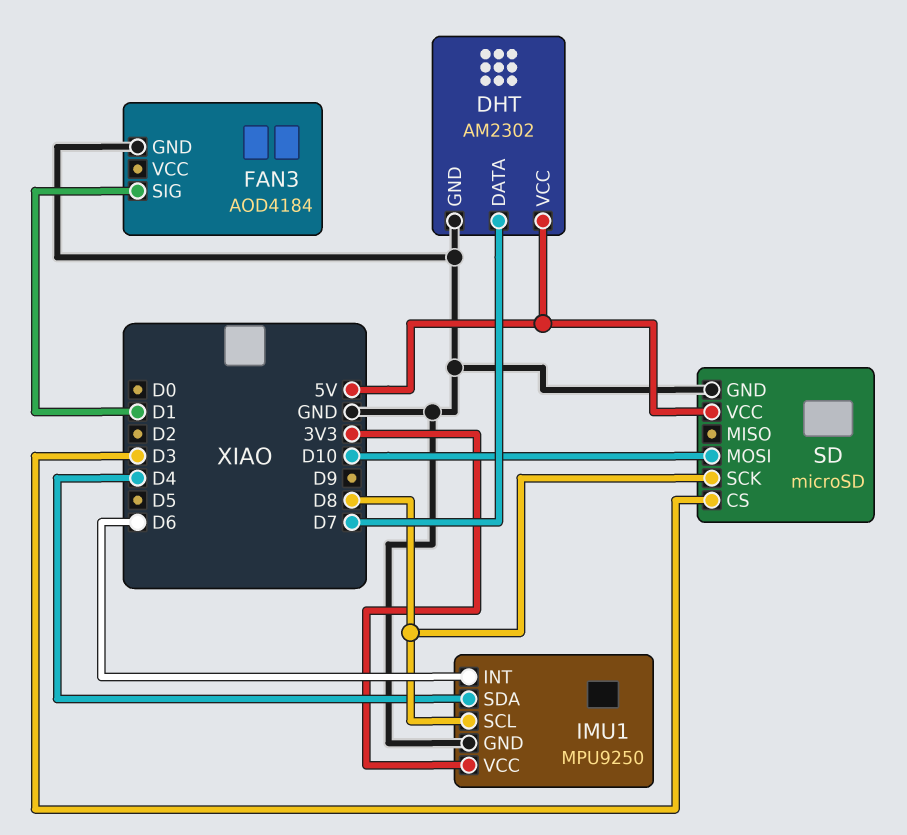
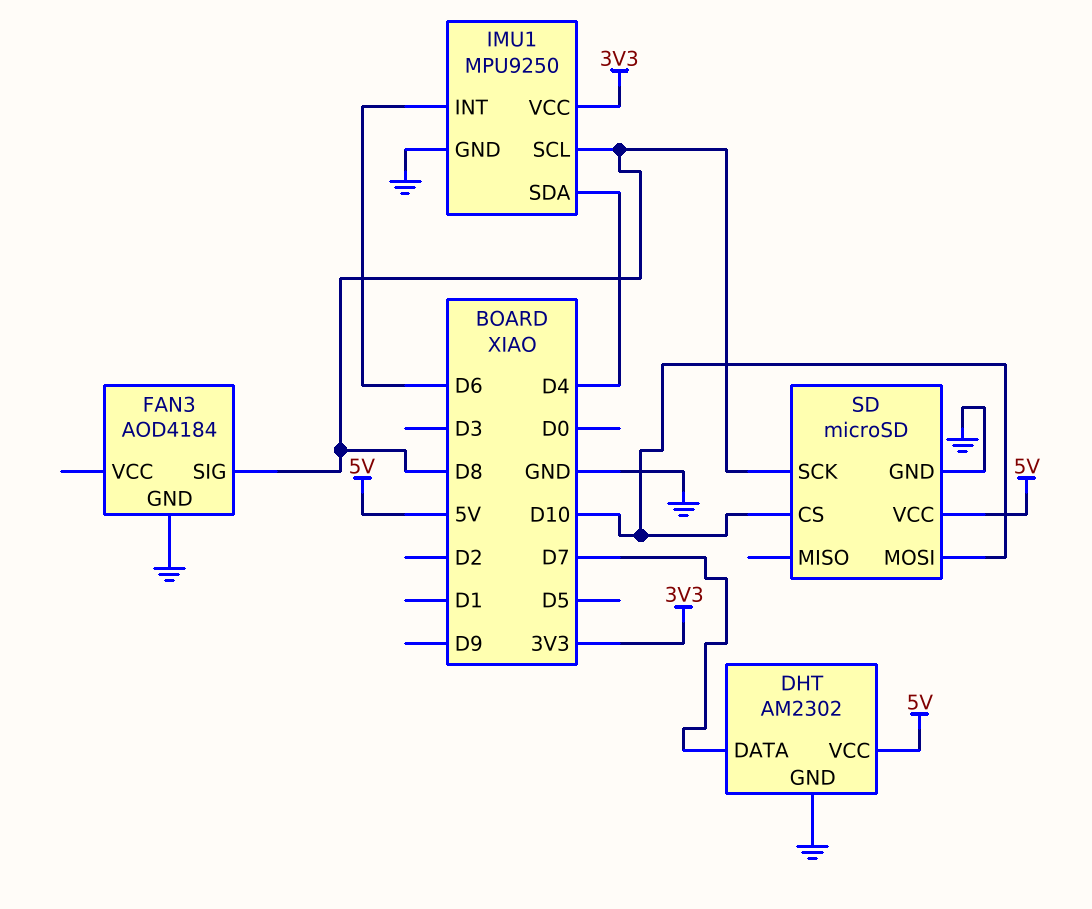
FAN3 pin SIG: D1 -> D8
SD pin CS: D3 -> D10

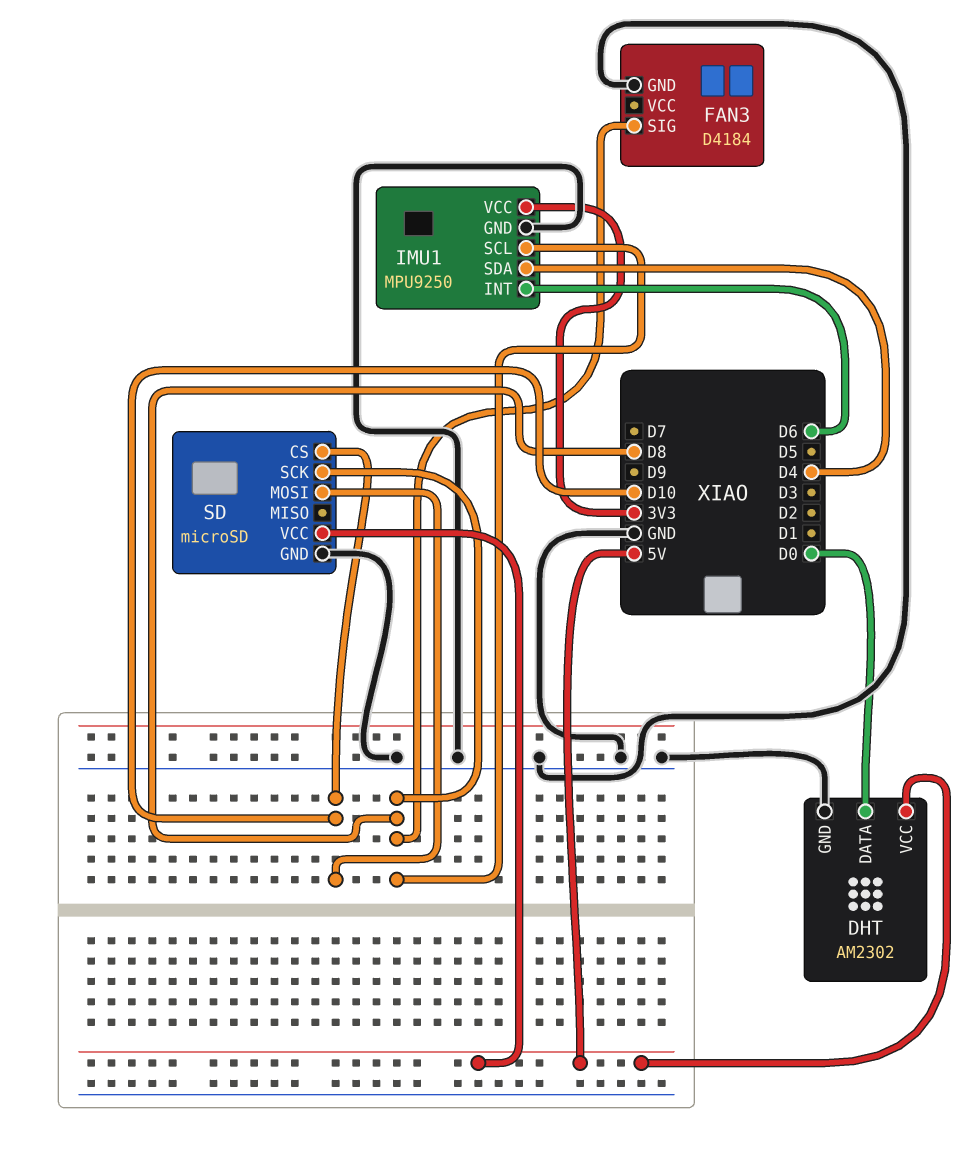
DHT pin DATA: D7 -> D0
FAN3: AOD4184 -> D4184

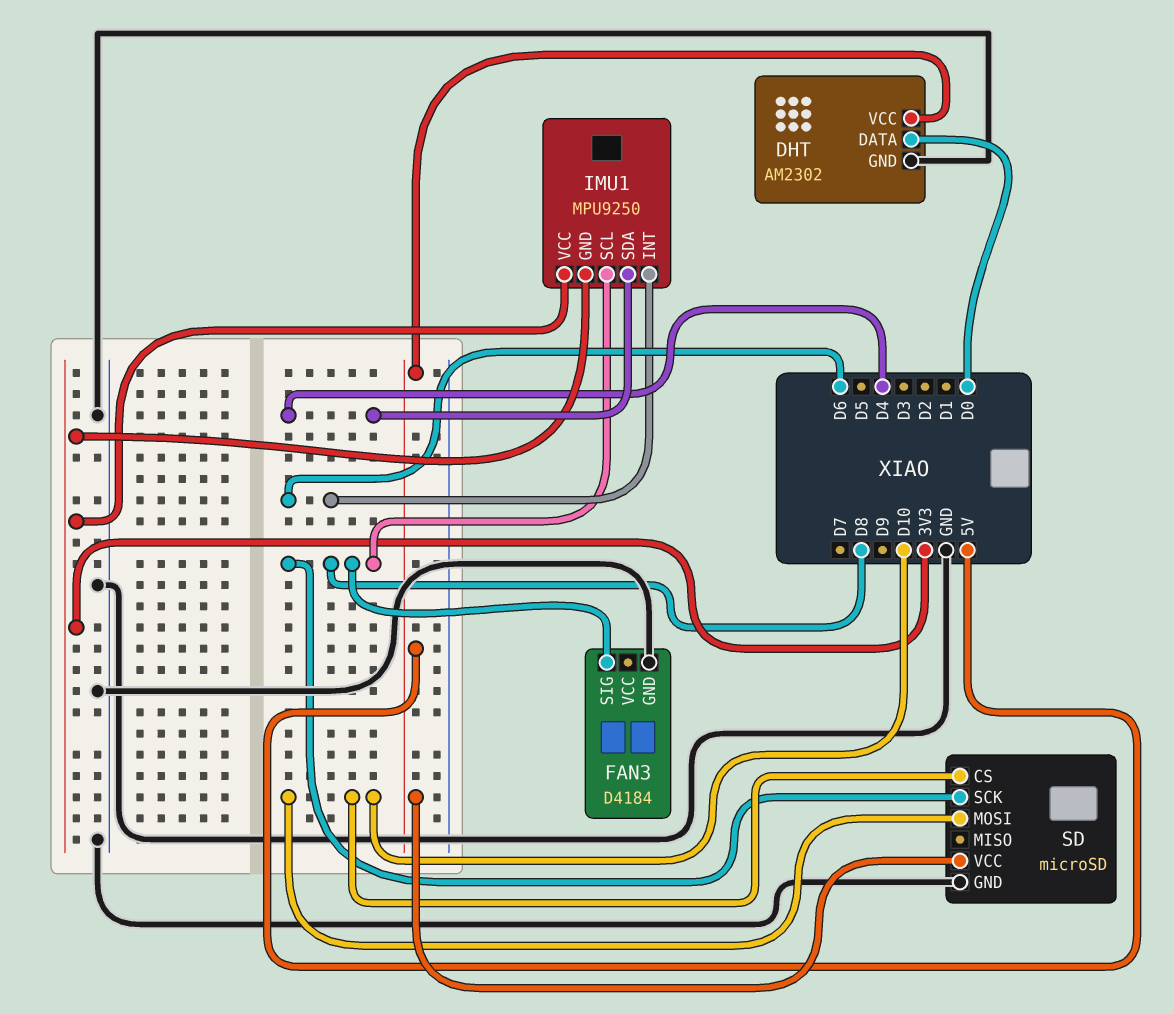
IMU1 pin GND: GND -> 3V3

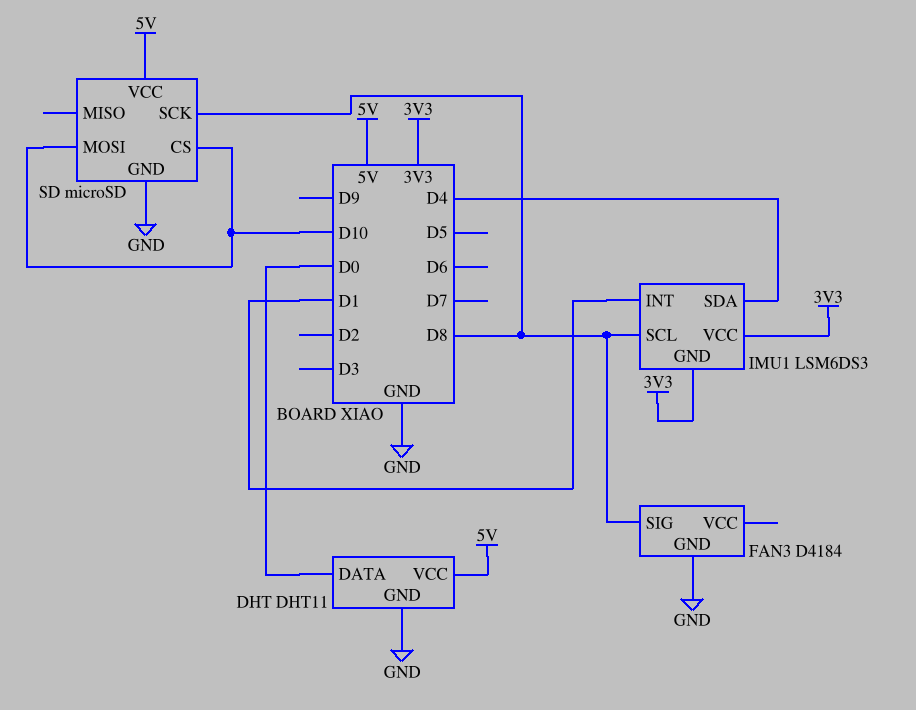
DHT: AM2302 -> DHT11
IMU1: MPU9250 -> LSM6DS3
IMU1 pin INT: D6 -> D1

